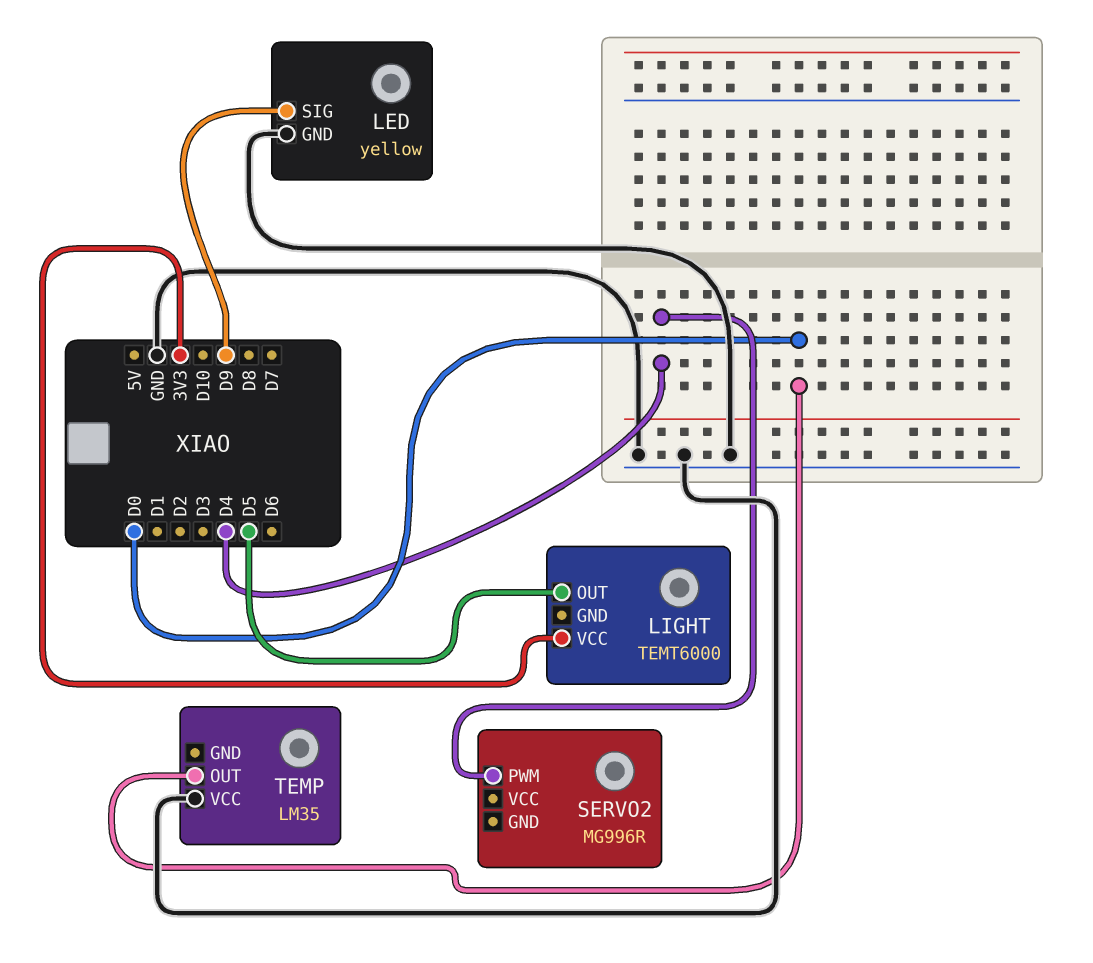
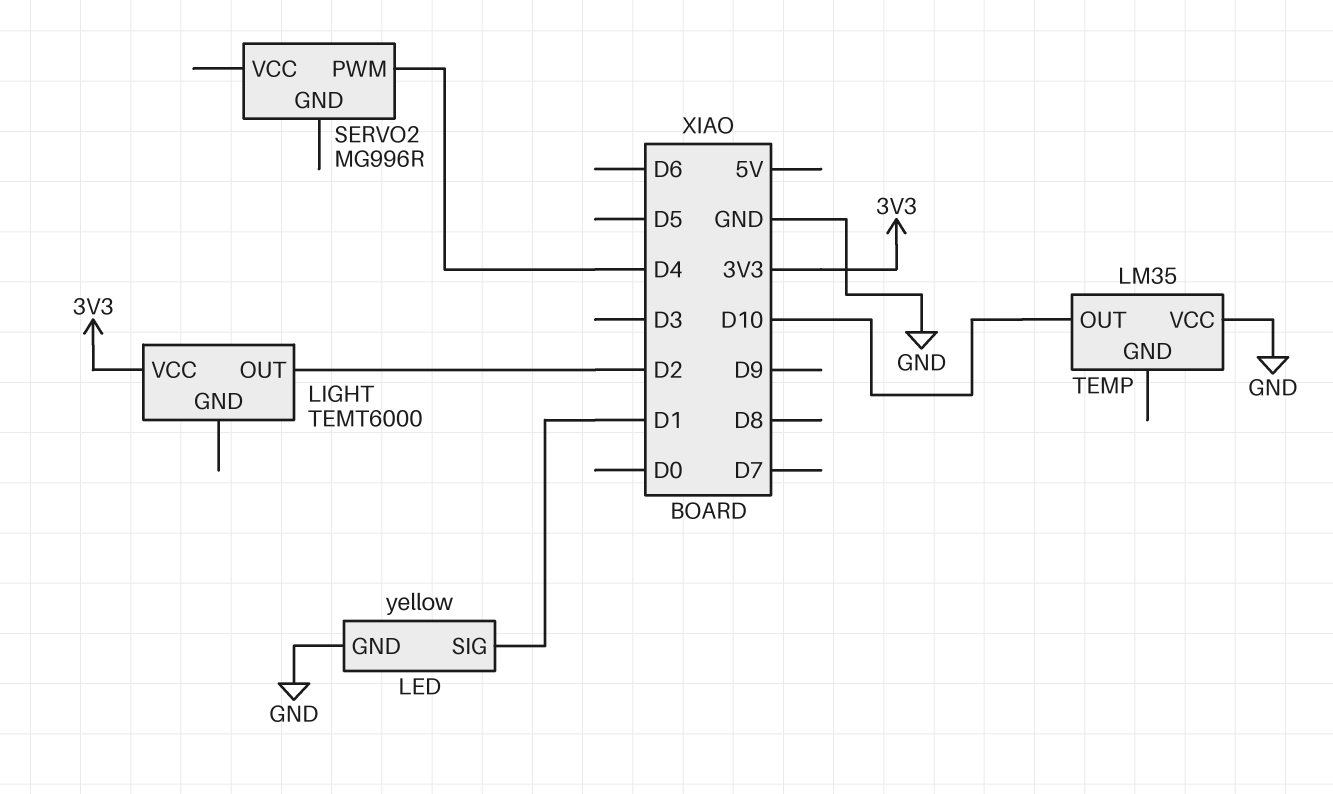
LED pin SIG: D9 -> D1
LIGHT pin OUT: D5 -> D2
TEMP pin OUT: D0 -> D10

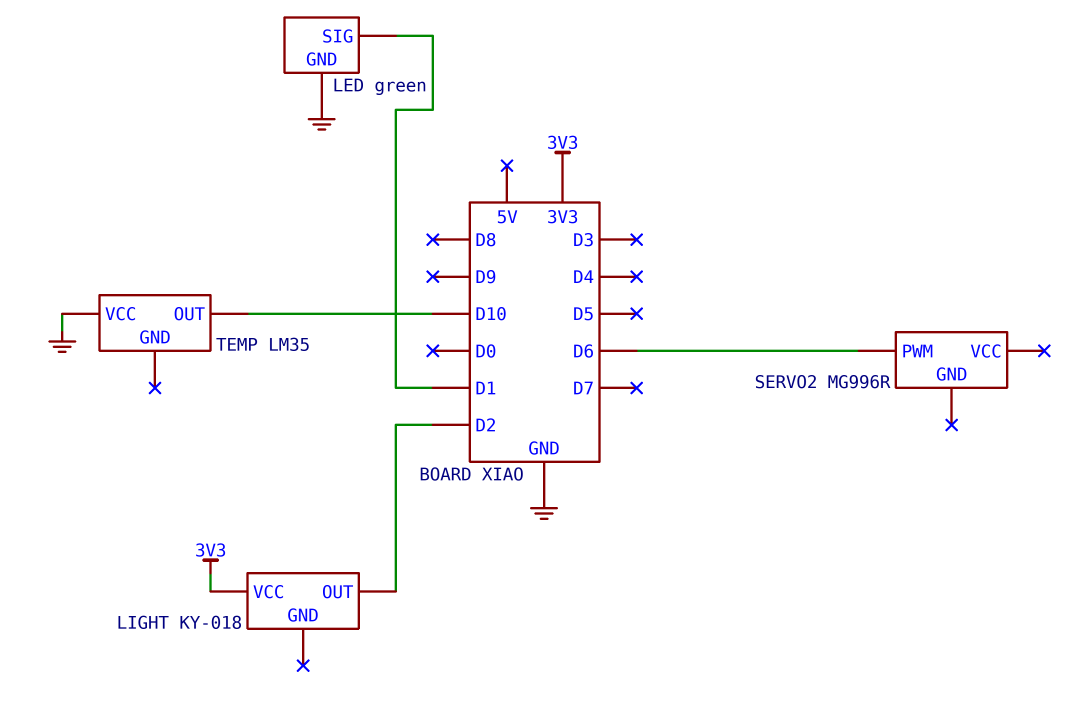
LED: yellow -> green
LIGHT: TEMT6000 -> KY-018
SERVO2 pin PWM: D4 -> D6

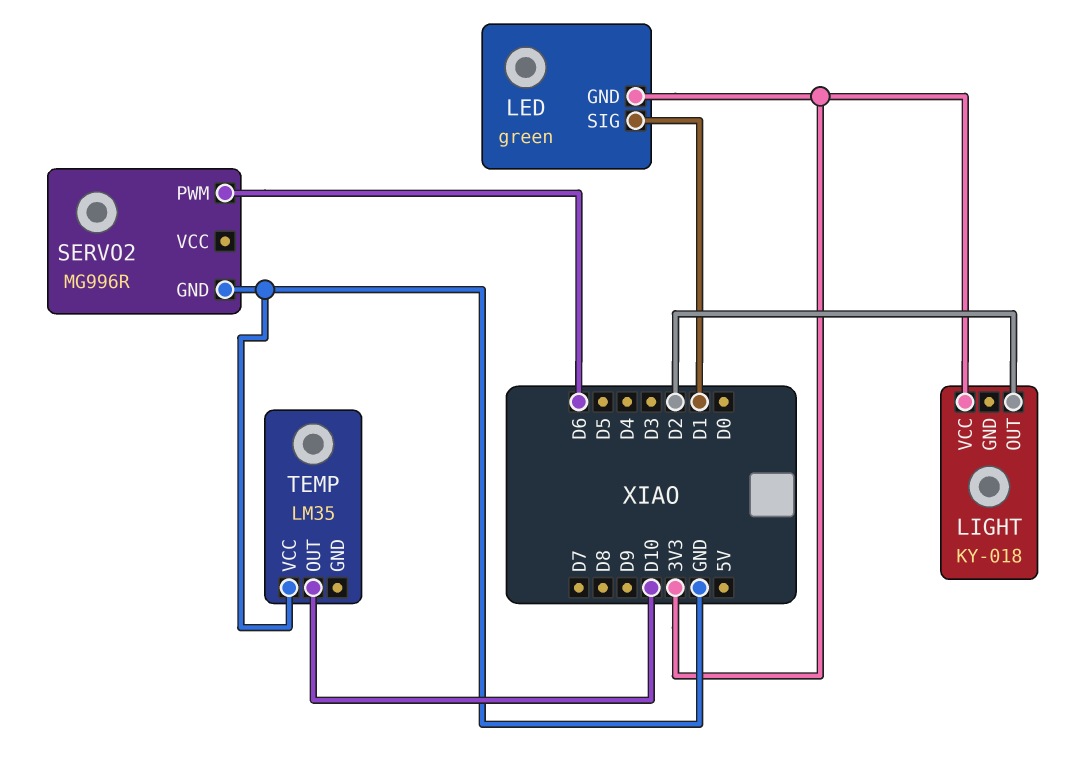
LED pin GND: GND -> 3V3
SERVO2 pin GND: none -> GND

